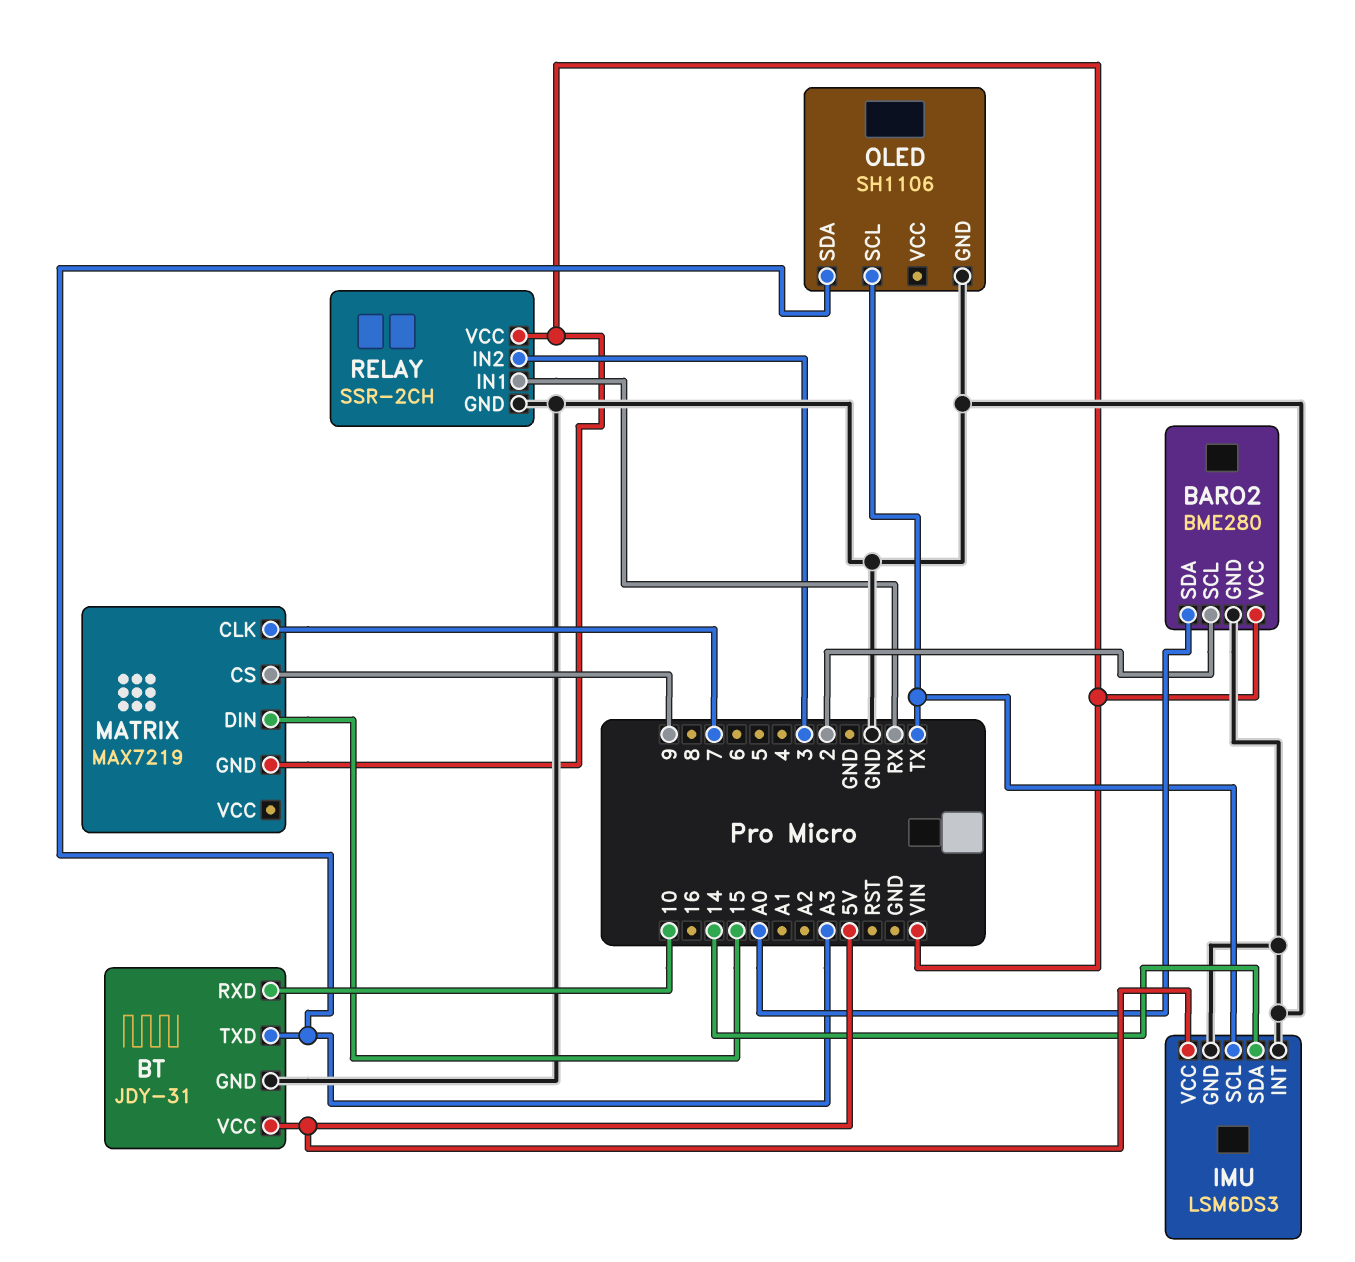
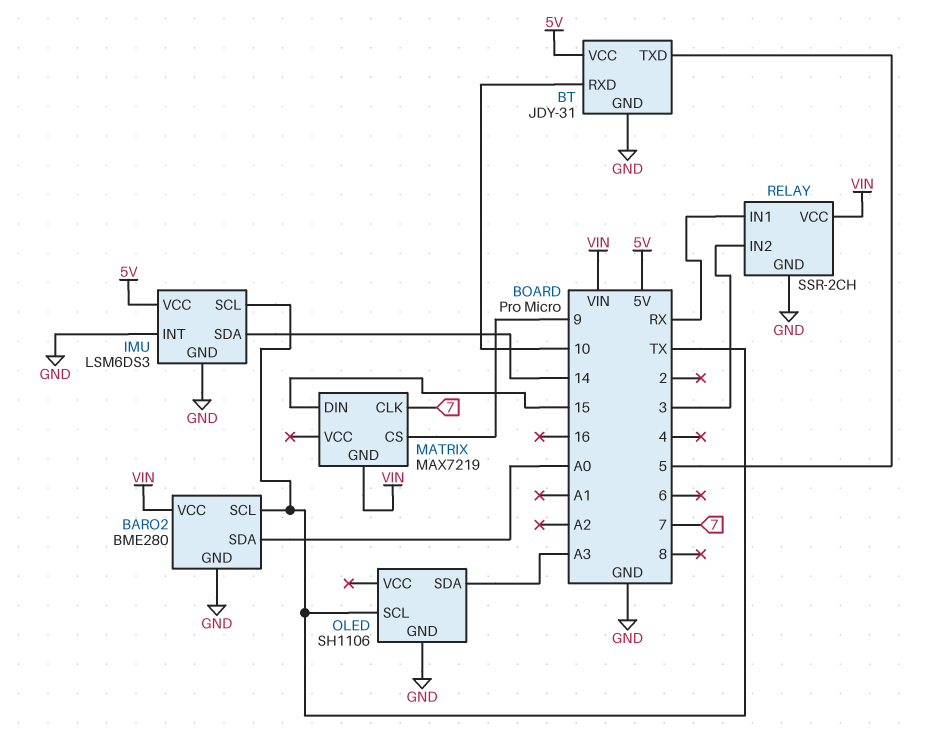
BARO2 pin SCL: 2 -> TX
BT pin TXD: A3 -> 5

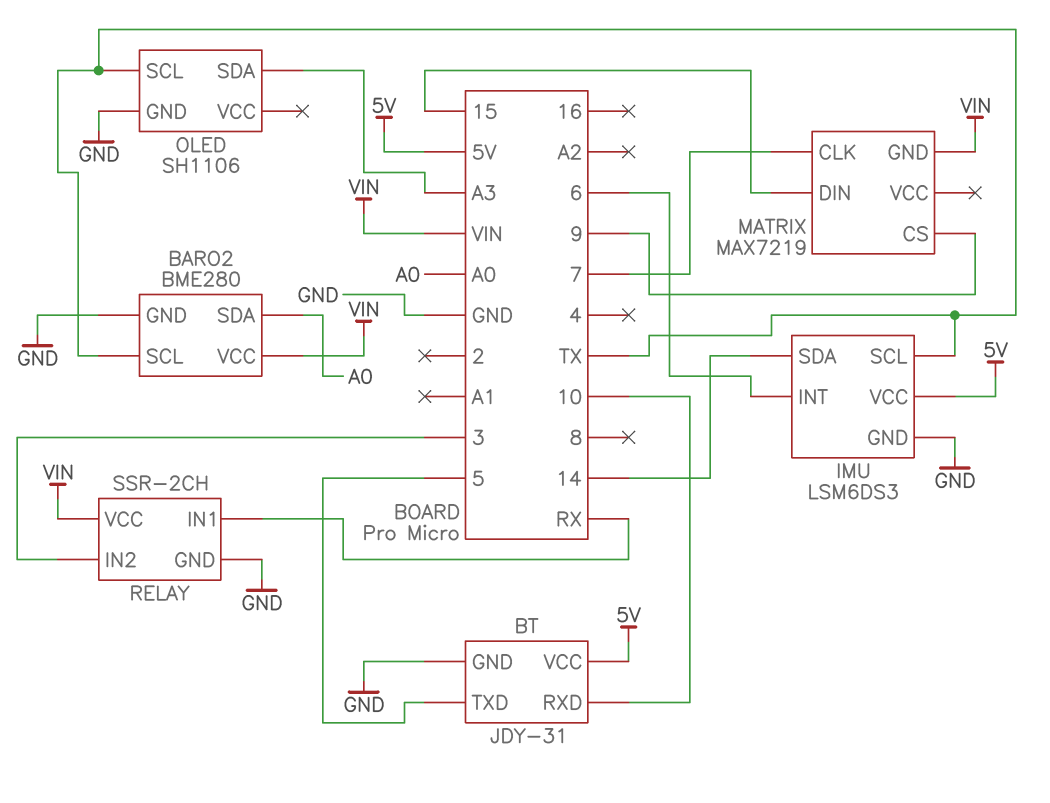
IMU pin INT: GND -> 6

